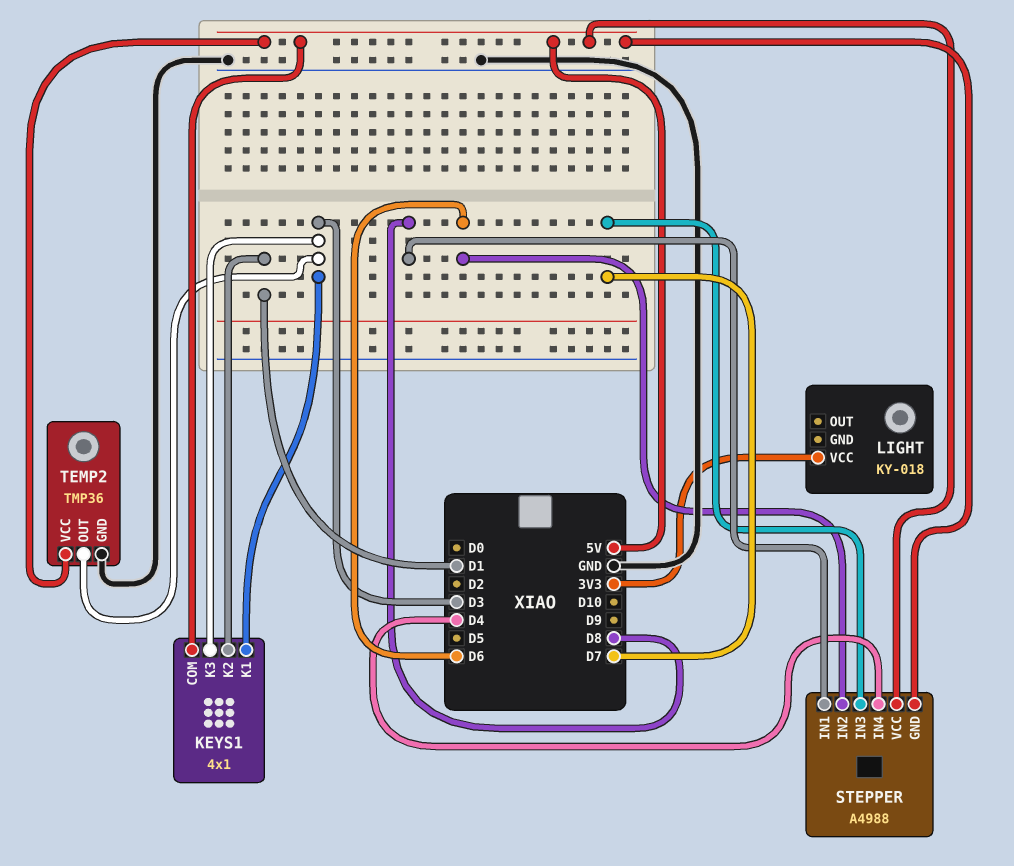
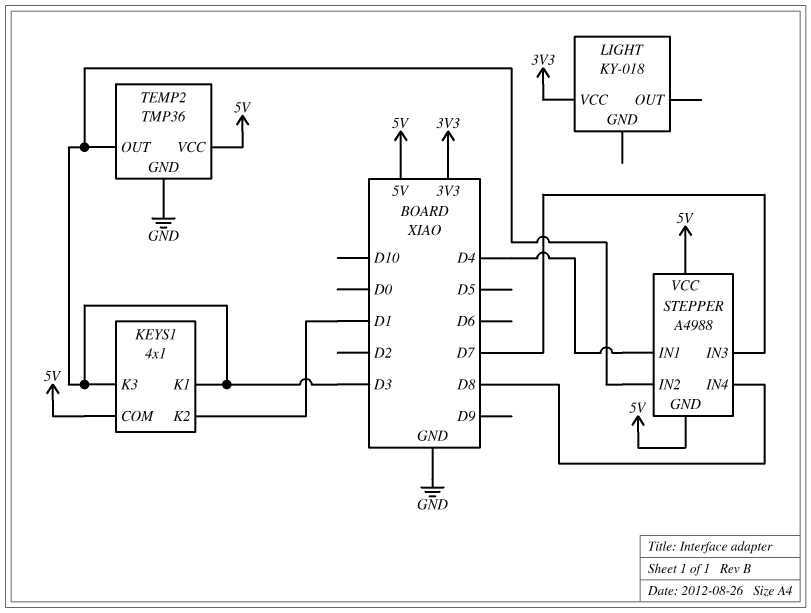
STEPPER pin IN1: D8 -> D4
STEPPER pin IN2: D6 -> D3
STEPPER pin IN4: D4 -> D8

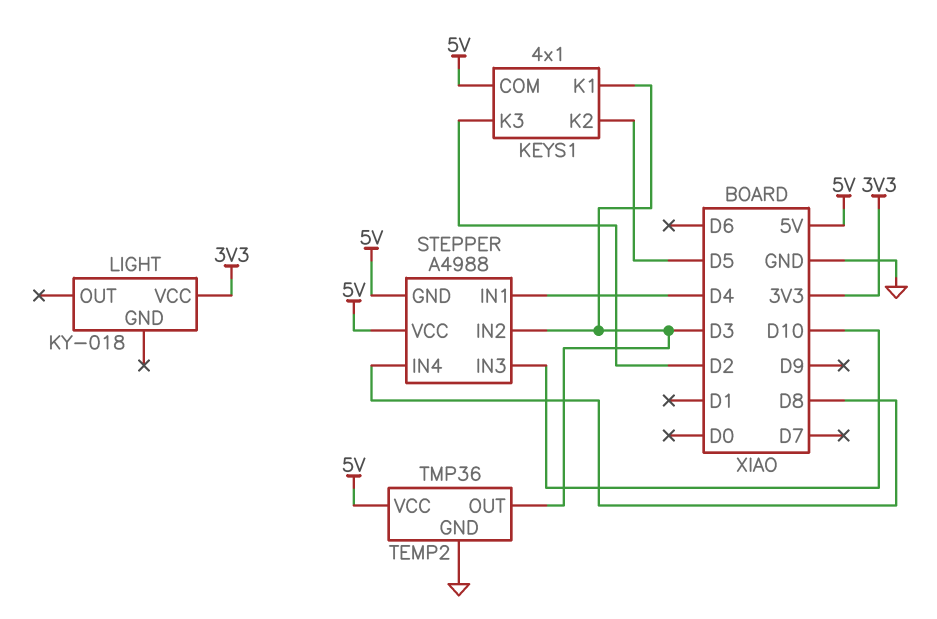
KEYS1 pin K2: D1 -> D5
KEYS1 pin K3: D3 -> D2
STEPPER pin IN3: D7 -> D10

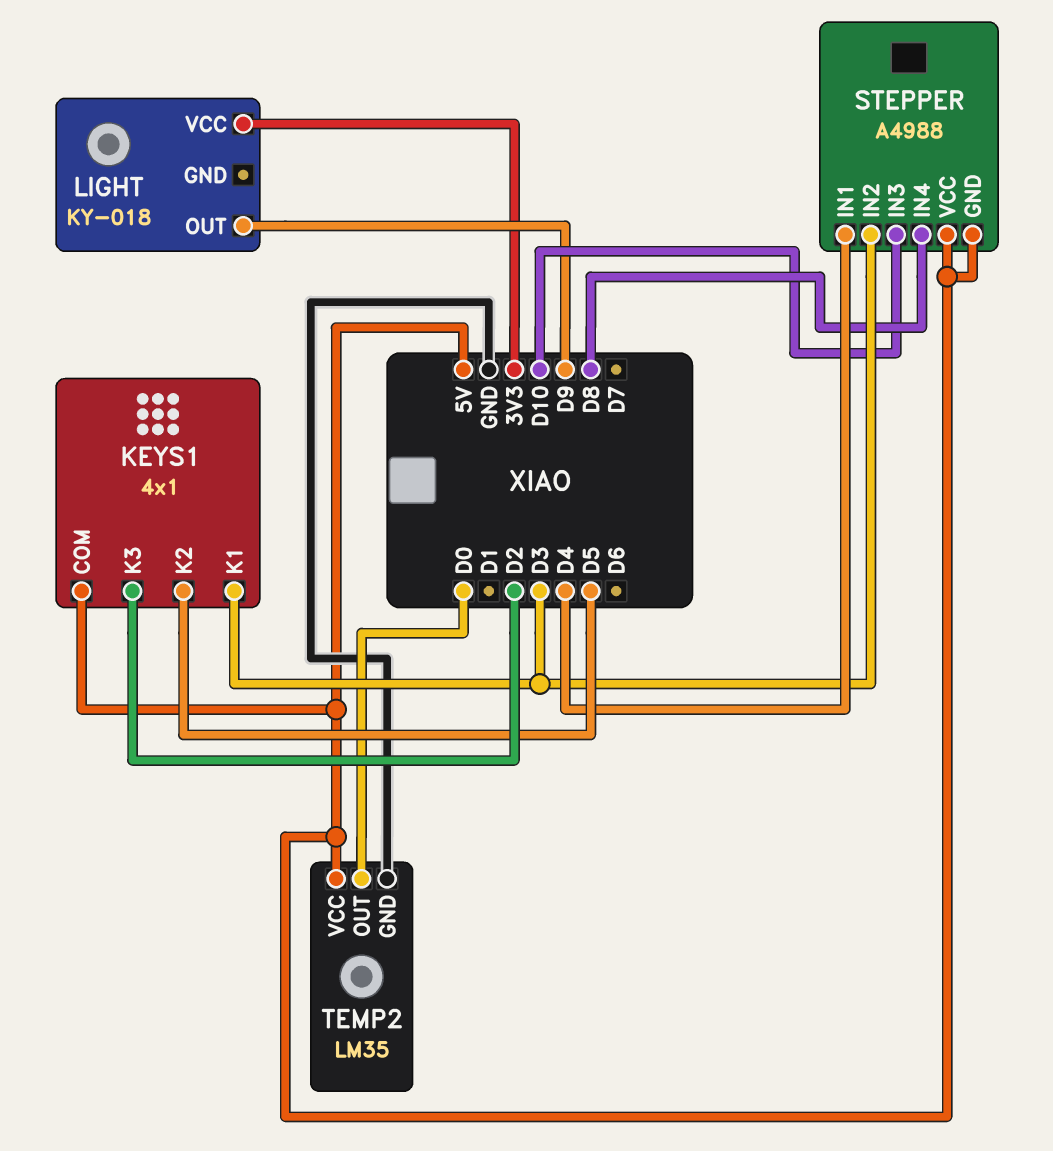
LIGHT pin OUT: none -> D9
TEMP2: TMP36 -> LM35
TEMP2 pin OUT: D3 -> D0

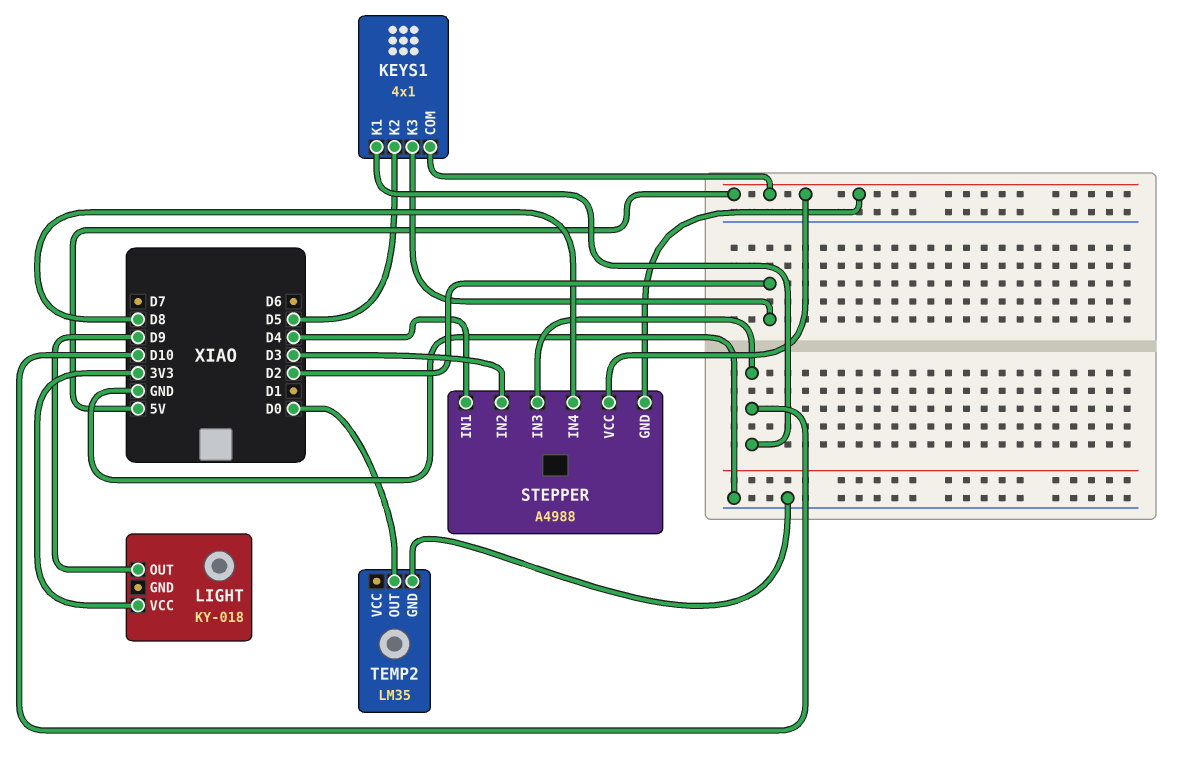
KEYS1 pin K1: D3 -> D10
TEMP2 pin VCC: 5V -> none

